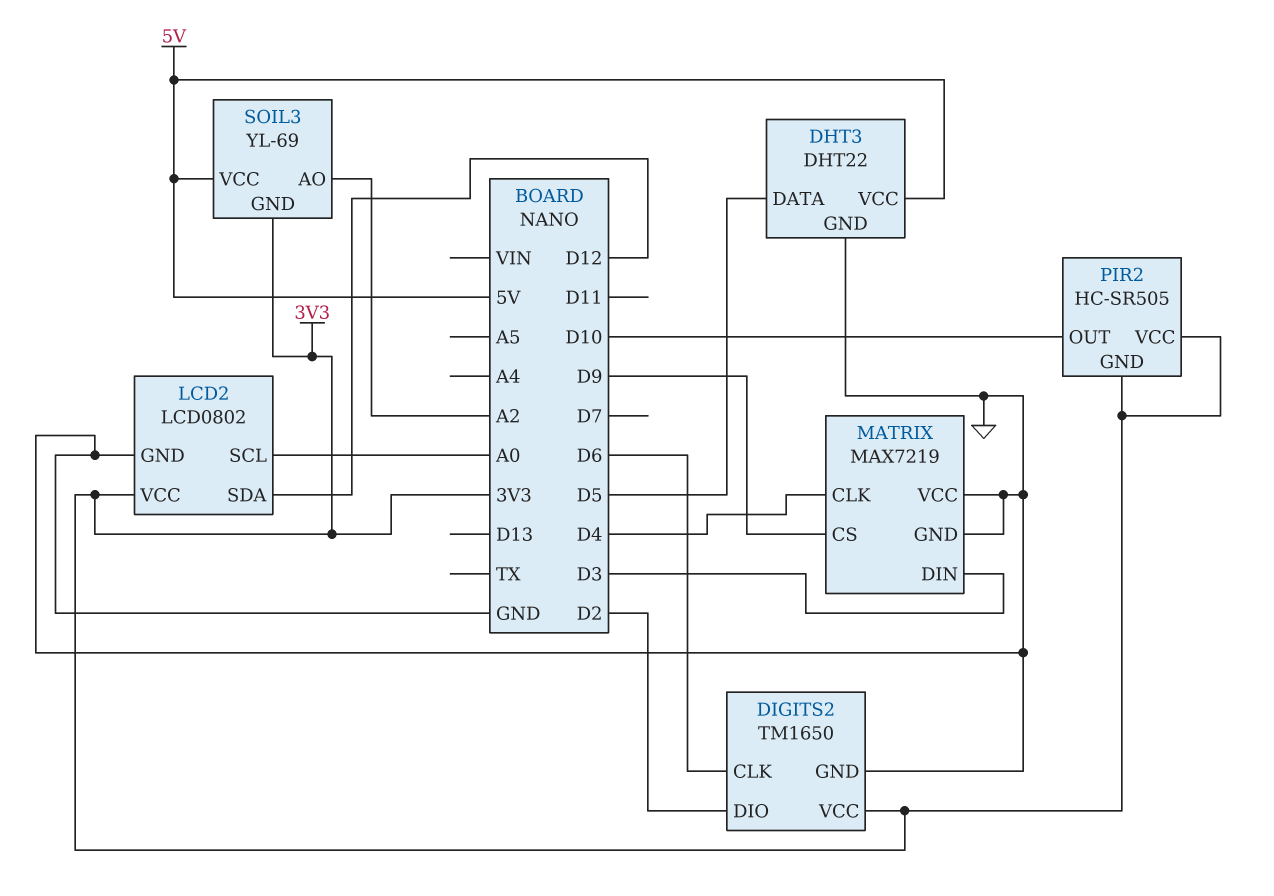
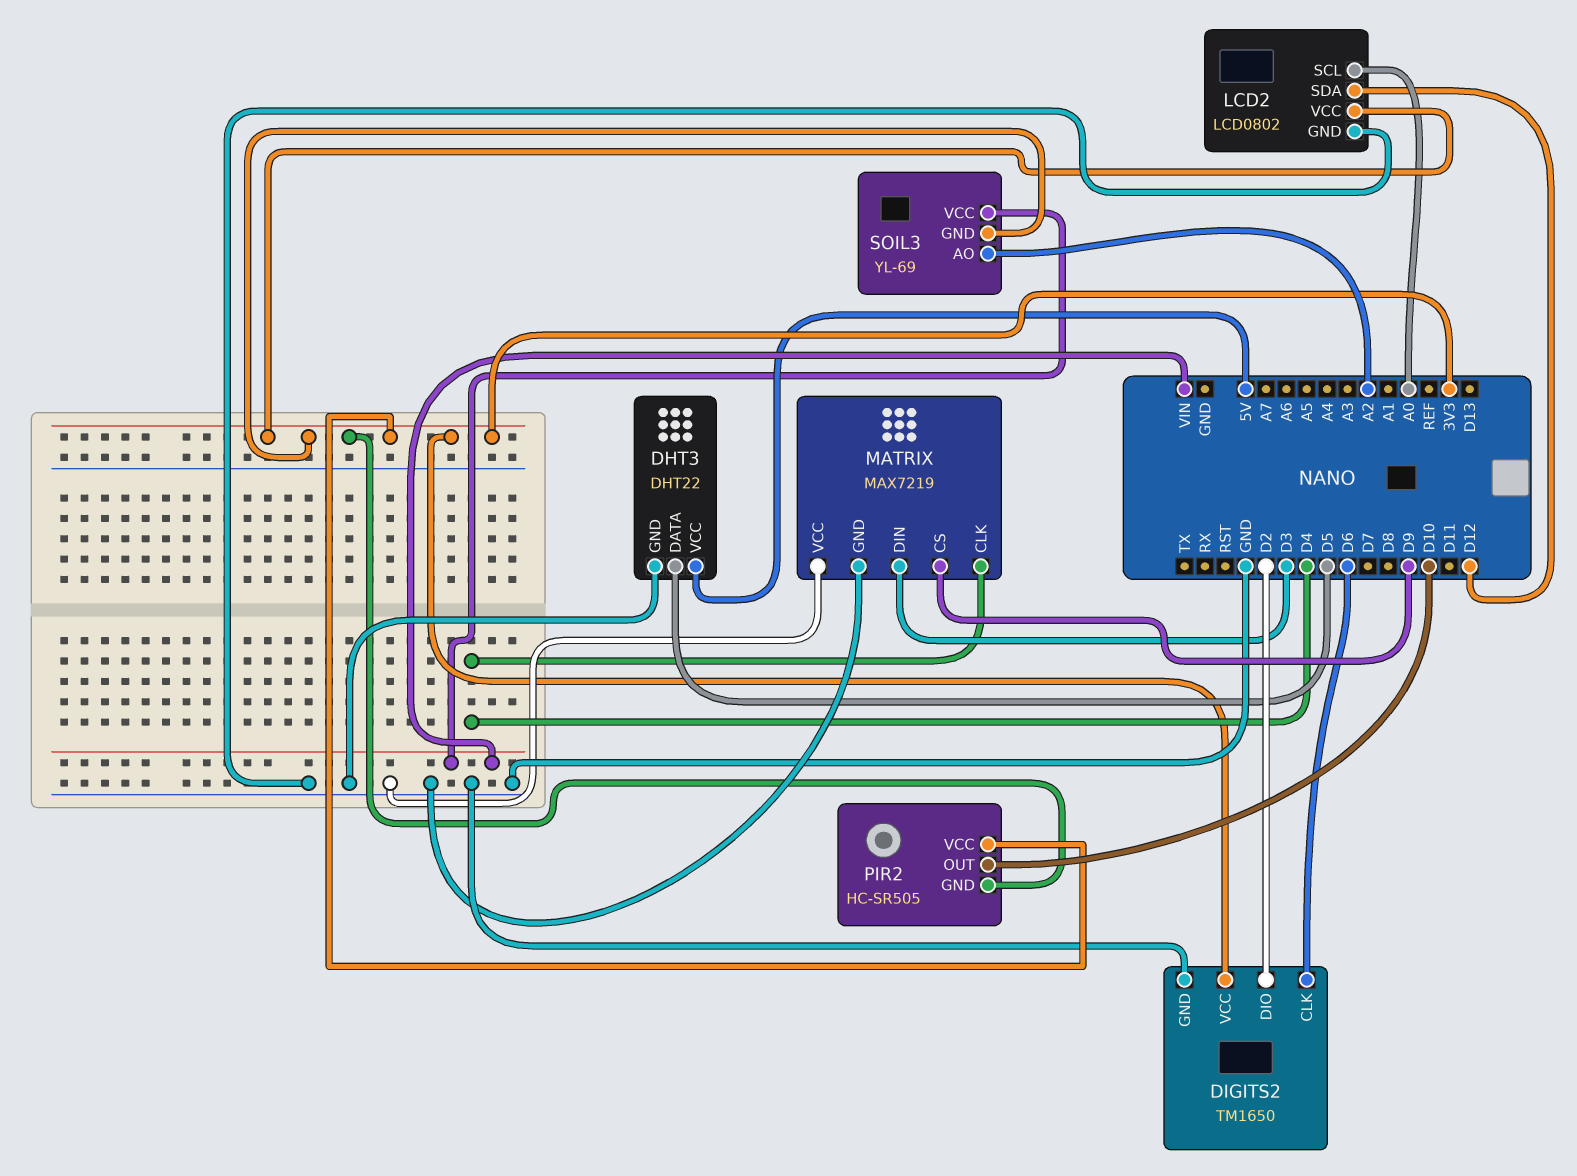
SOIL3 pin VCC: 5V -> VIN

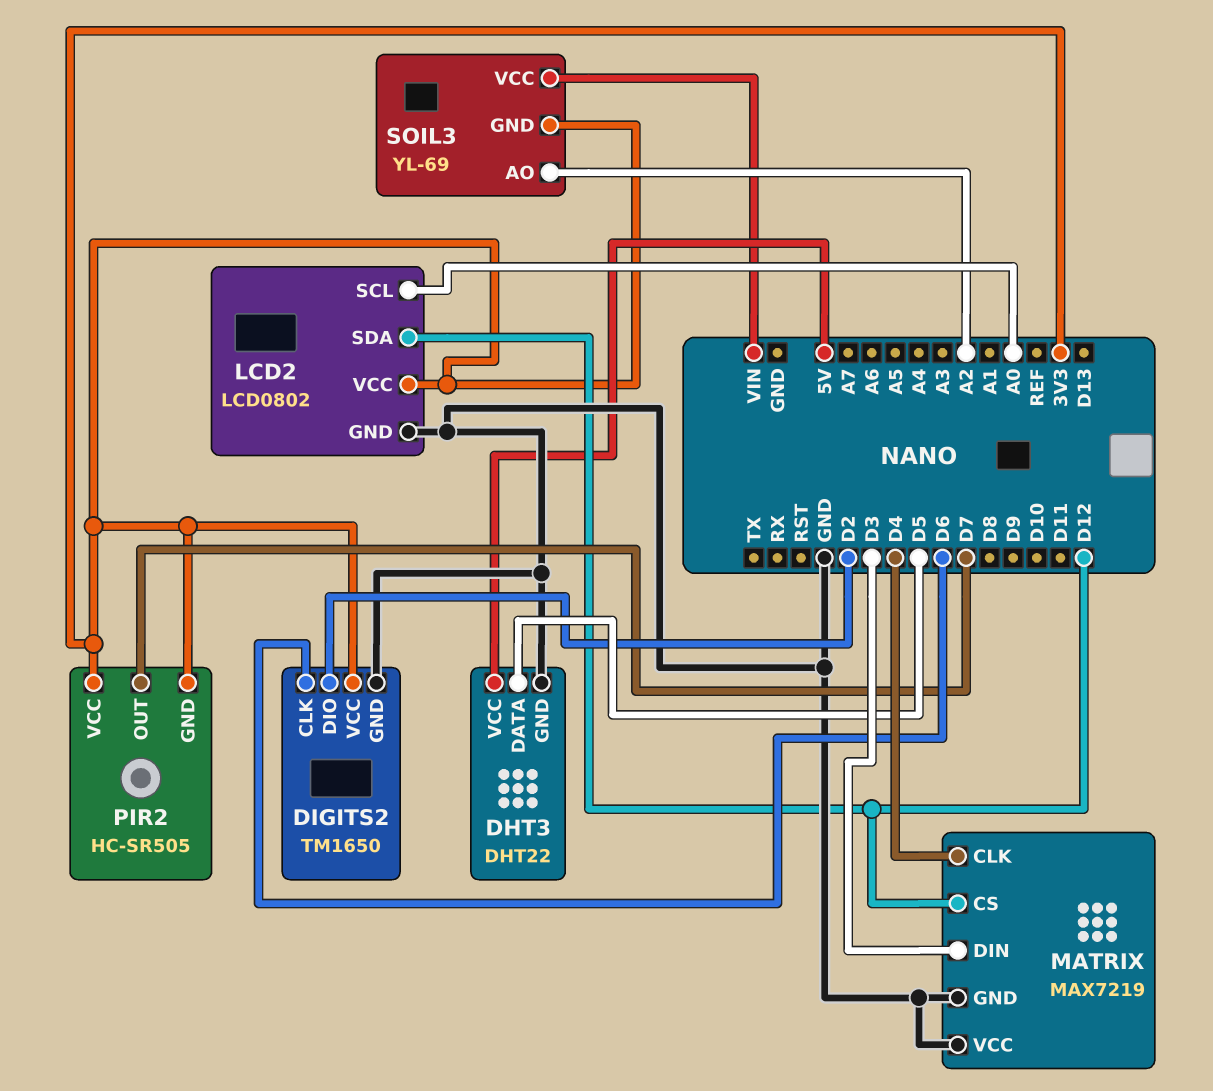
MATRIX pin CS: D9 -> D12
PIR2 pin OUT: D10 -> D7

